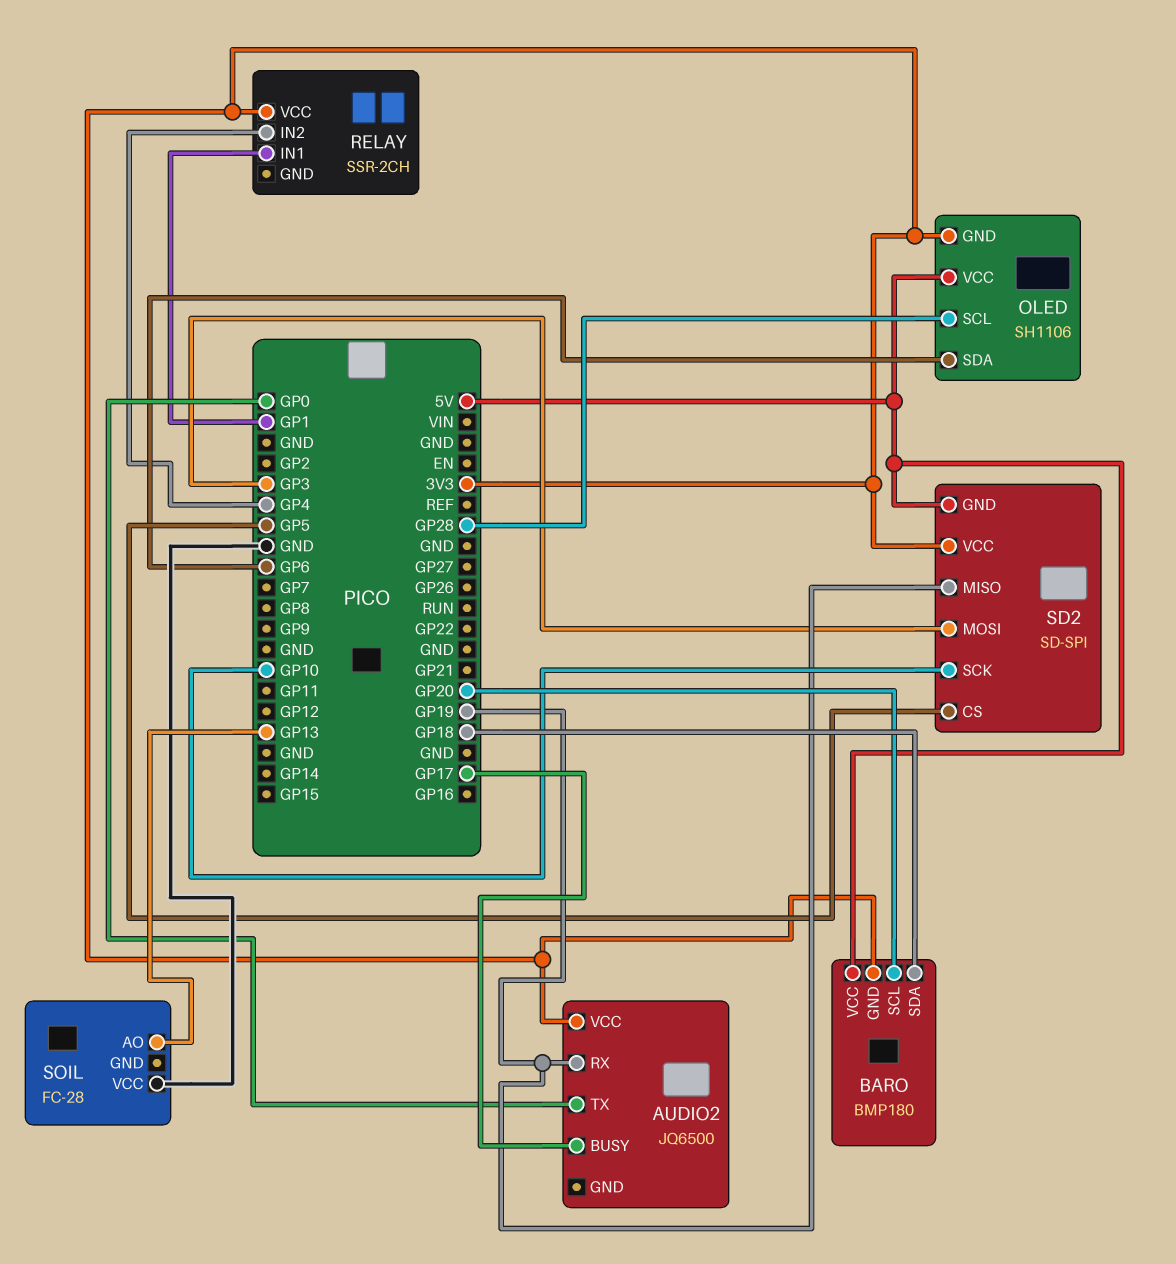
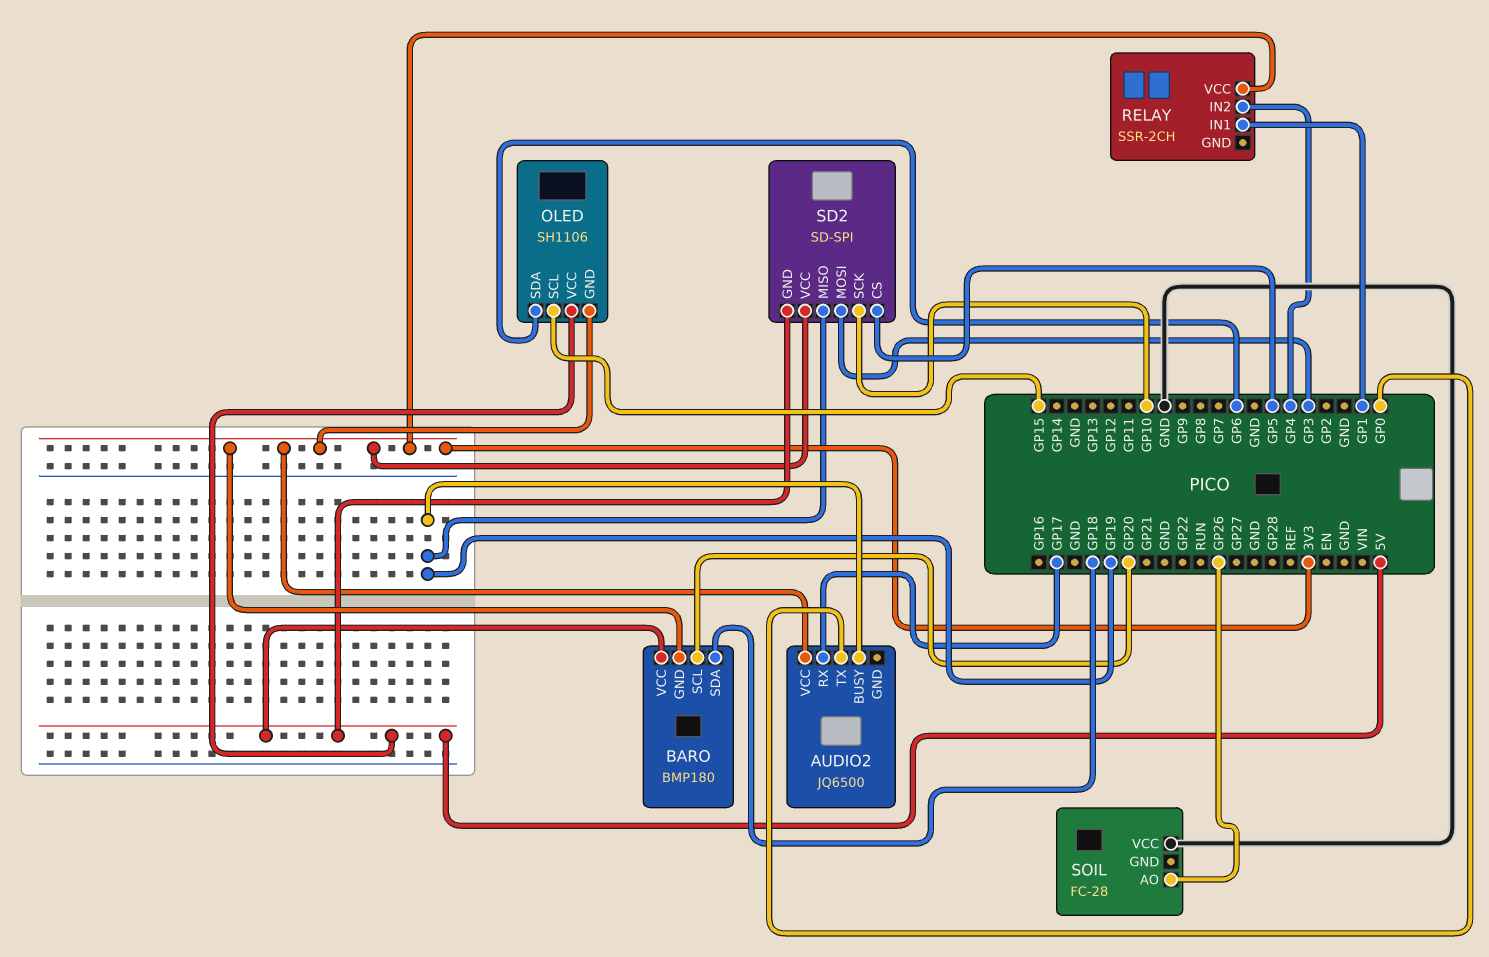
AUDIO2 pin BUSY: GP17 -> GP19
AUDIO2 pin RX: GP19 -> GP17
OLED pin SCL: GP28 -> GP15
SOIL pin AO: GP13 -> GP26

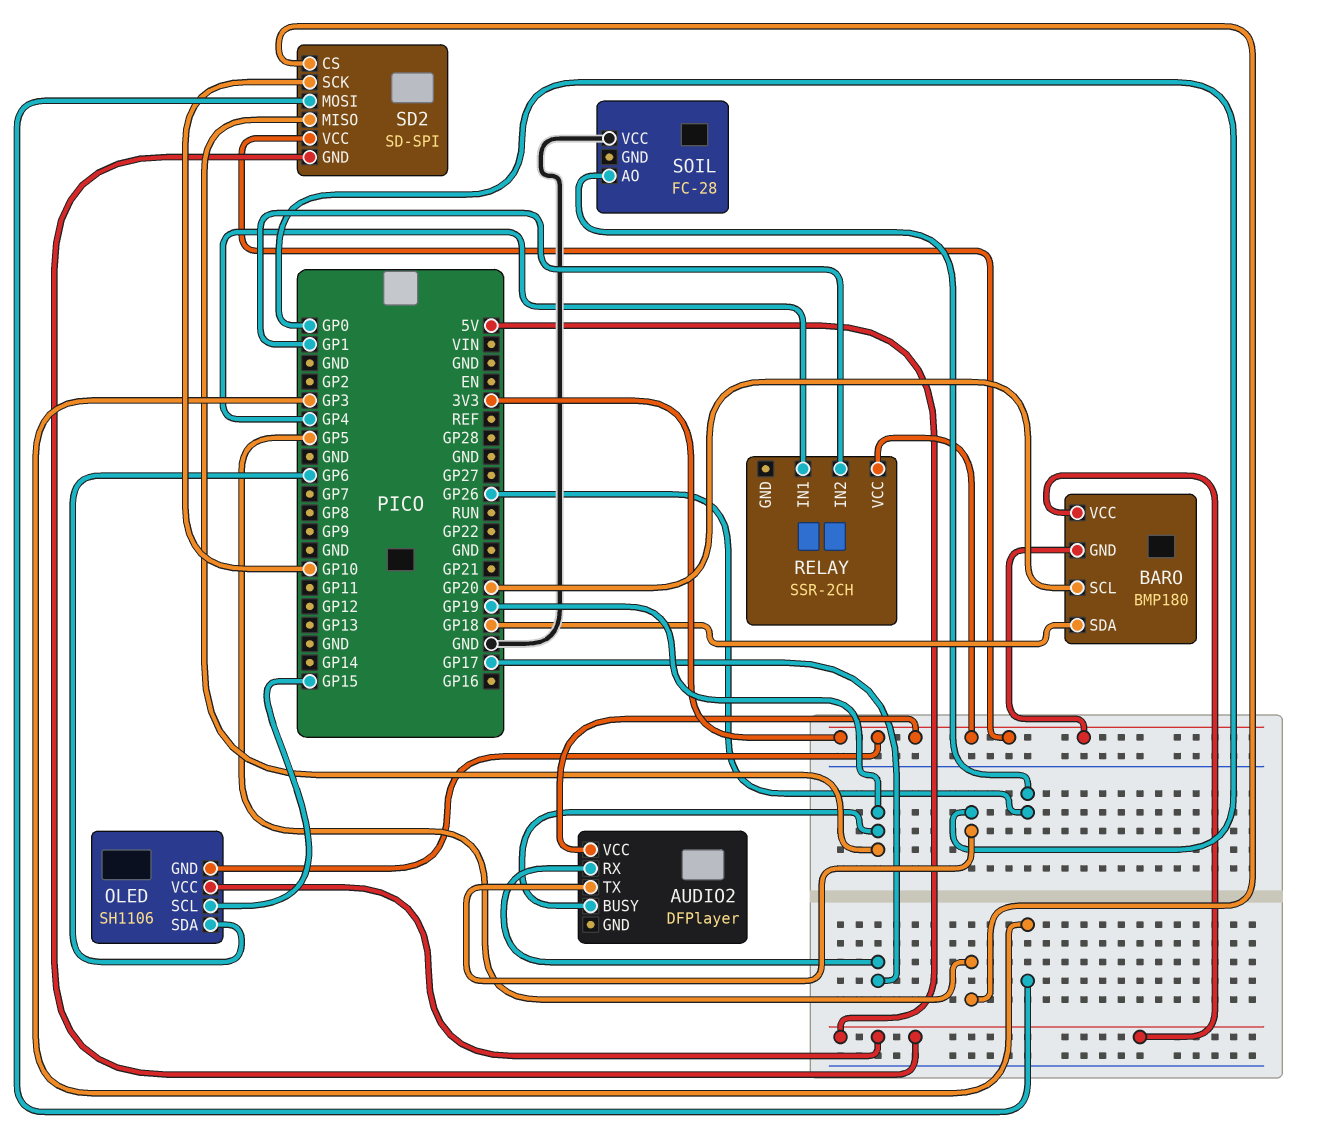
AUDIO2: JQ6500 -> DFPlayer
RELAY pin IN1: GP1 -> GP4
RELAY pin IN2: GP4 -> GP1

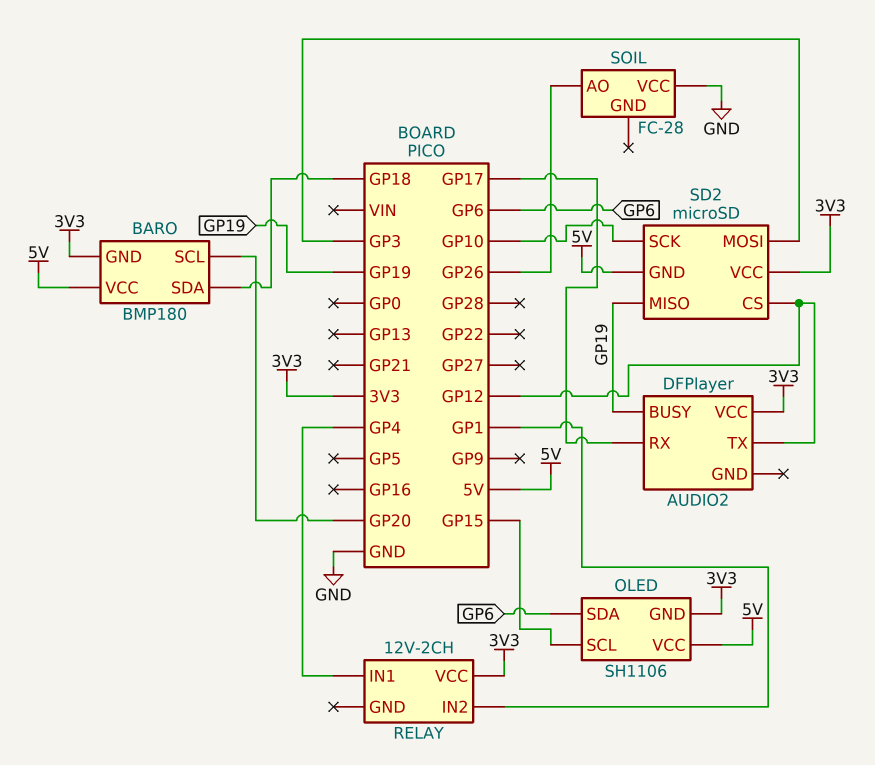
AUDIO2 pin TX: GP0 -> GP12
RELAY: SSR-2CH -> 12V-2CH
SD2: SD-SPI -> microSD
SD2 pin CS: GP5 -> GP12

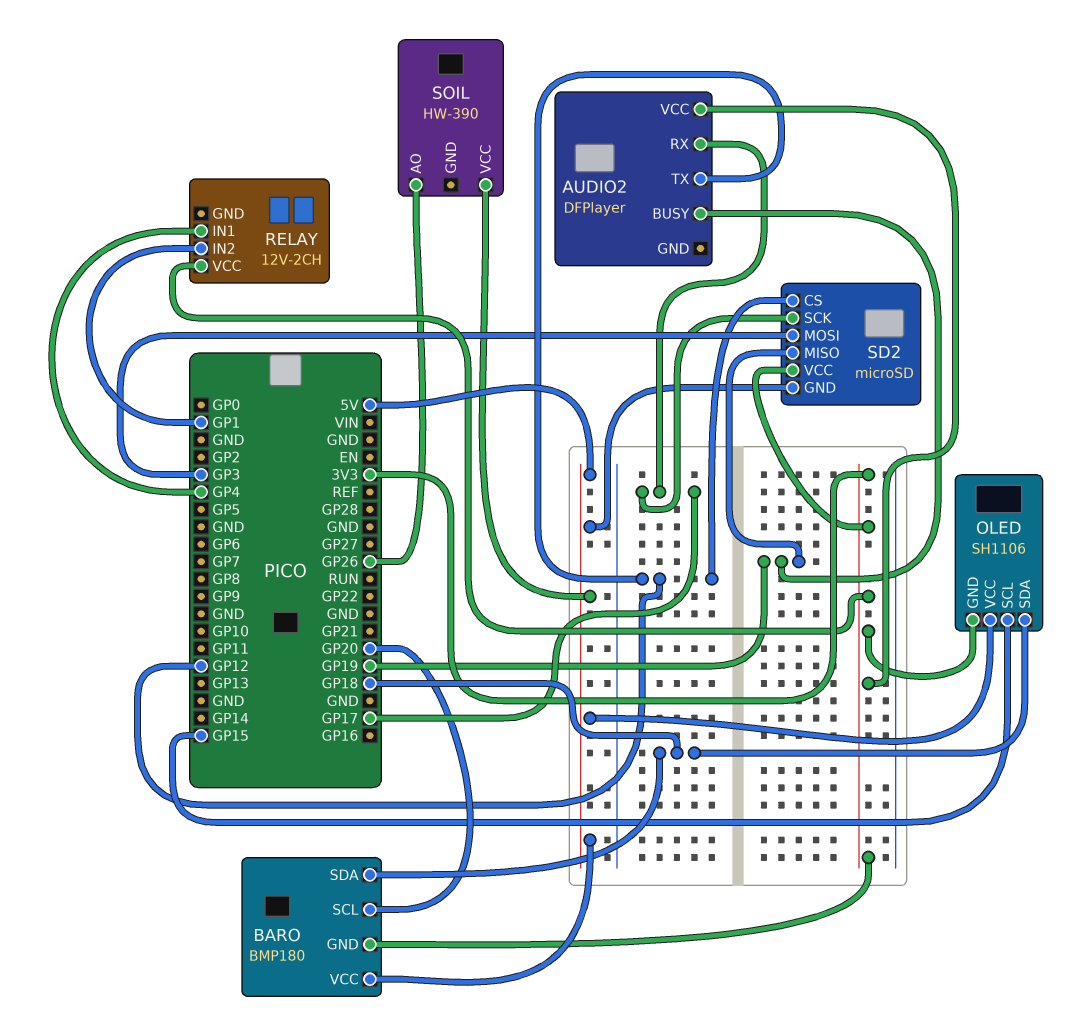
OLED pin SDA: GP6 -> GP18
SD2 pin SCK: GP10 -> GP17
SOIL: FC-28 -> HW-390
SOIL pin VCC: GND -> 5V

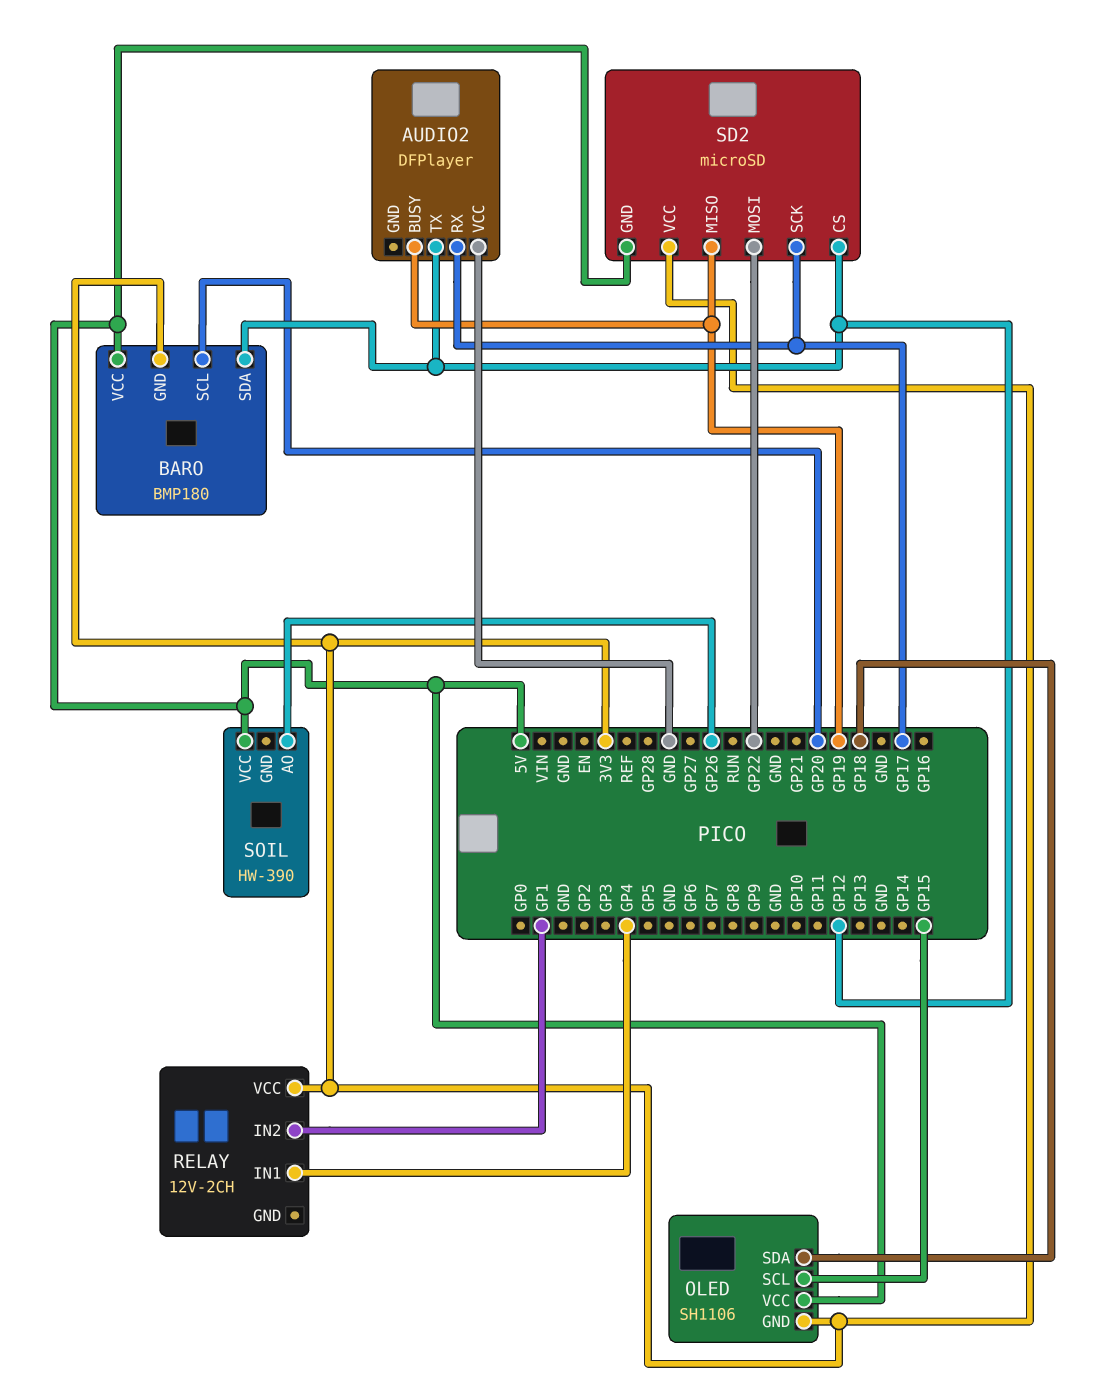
AUDIO2 pin VCC: 3V3 -> GND
BARO pin SDA: GP18 -> GP12
SD2 pin MOSI: GP3 -> GP22

